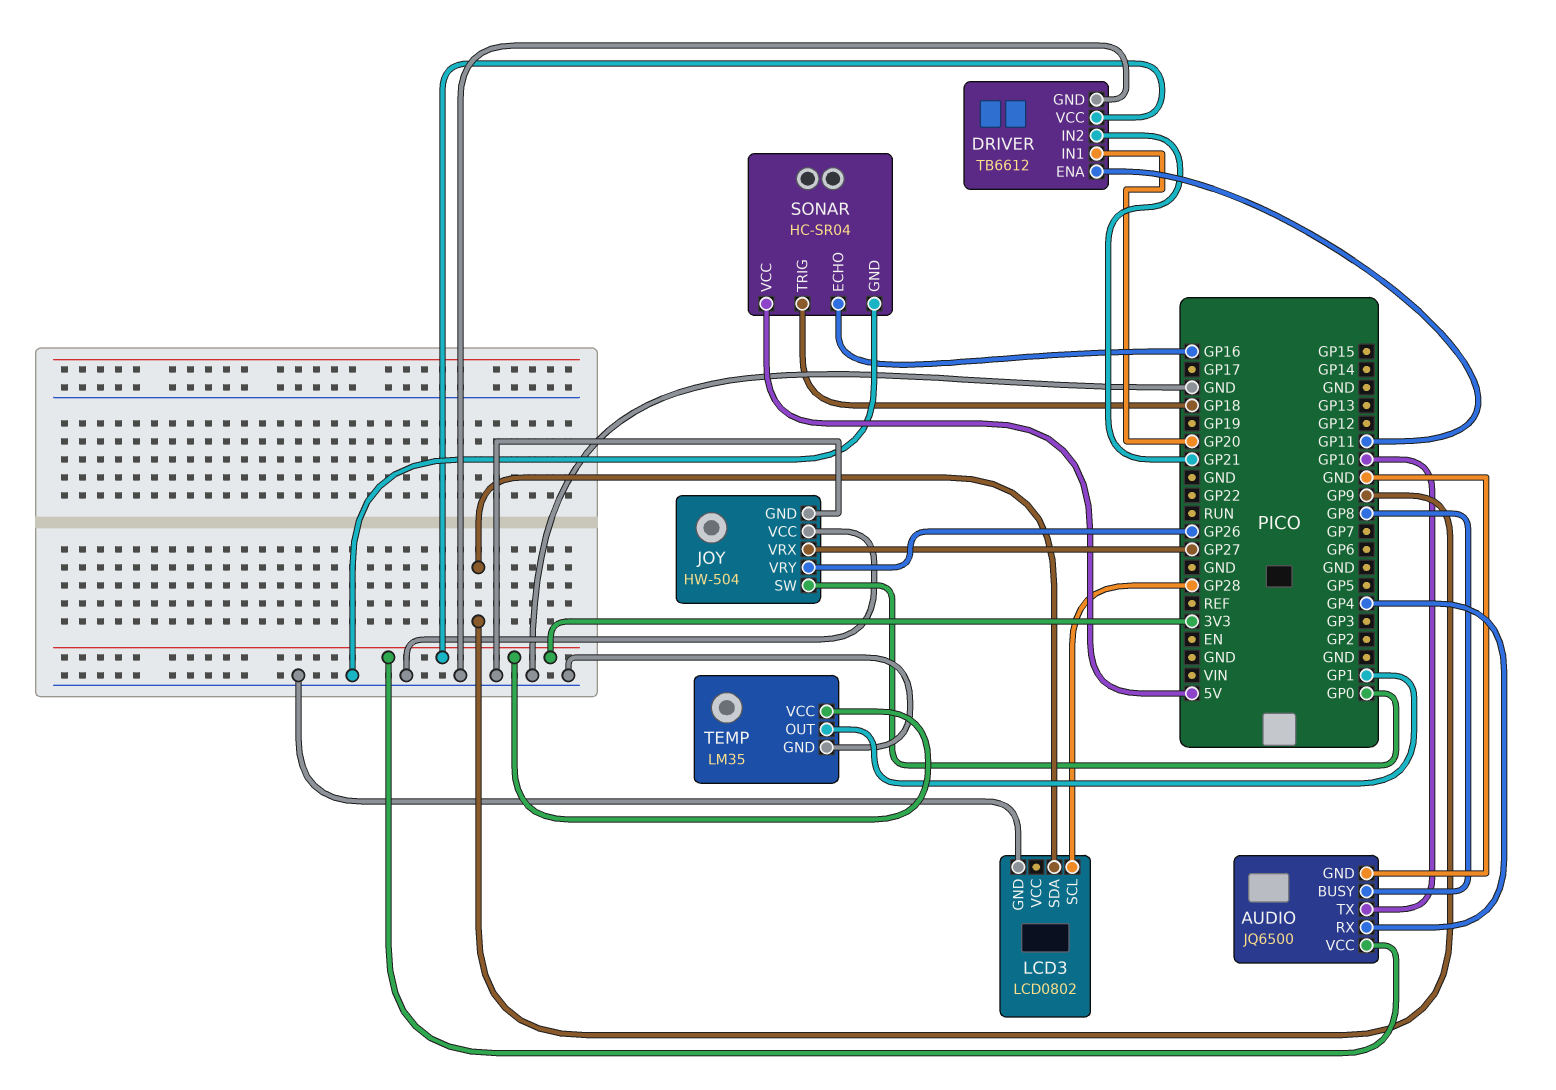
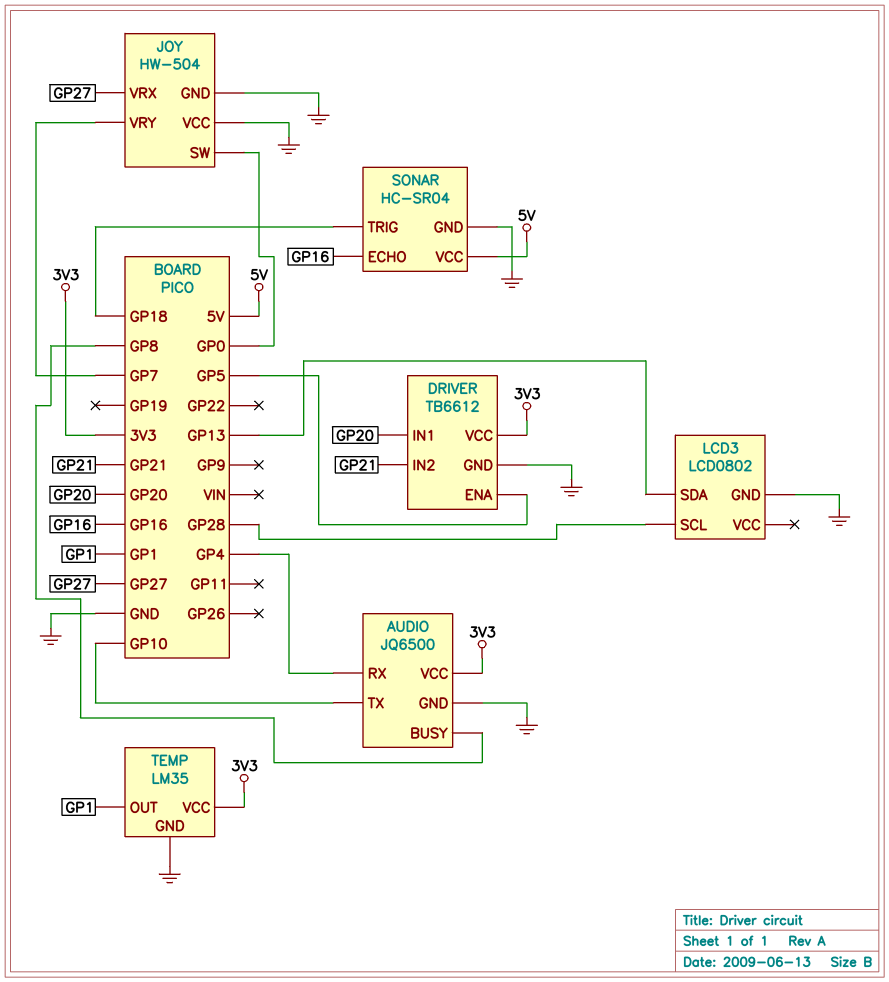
DRIVER pin ENA: GP11 -> GP5
JOY pin VRY: GP26 -> GP7
LCD3 pin SDA: GP9 -> GP13

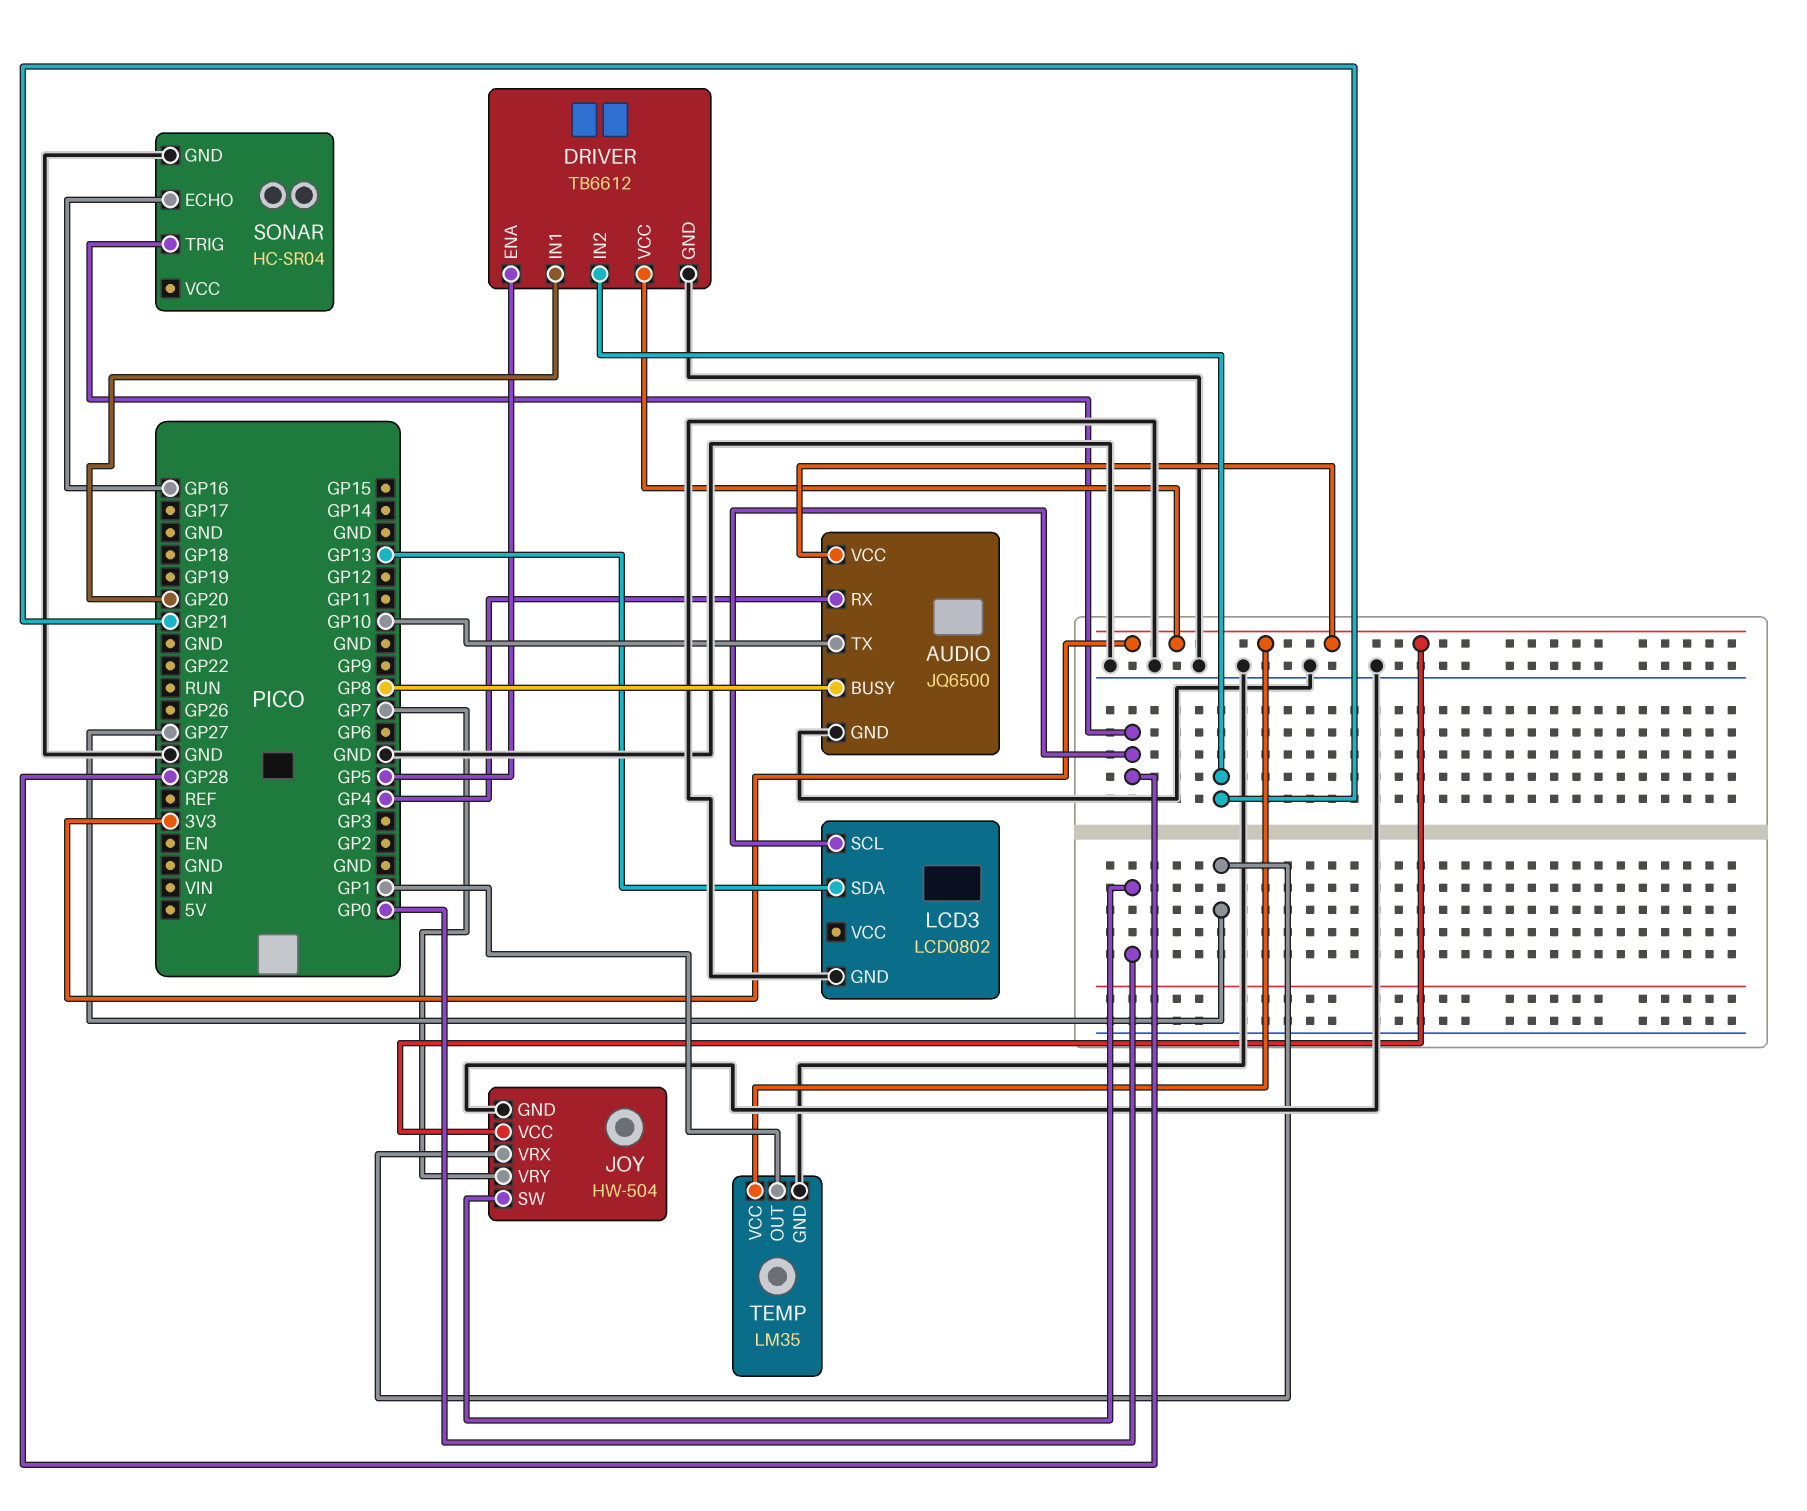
JOY pin VCC: GND -> 3V3
SONAR pin TRIG: GP18 -> GP28
SONAR pin VCC: 5V -> none

